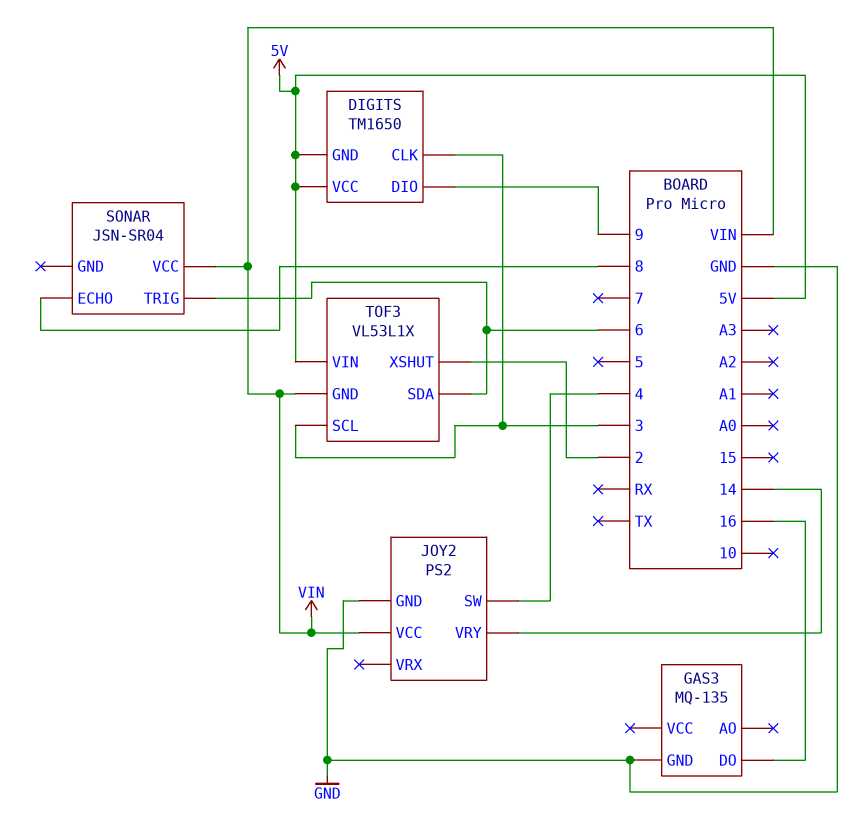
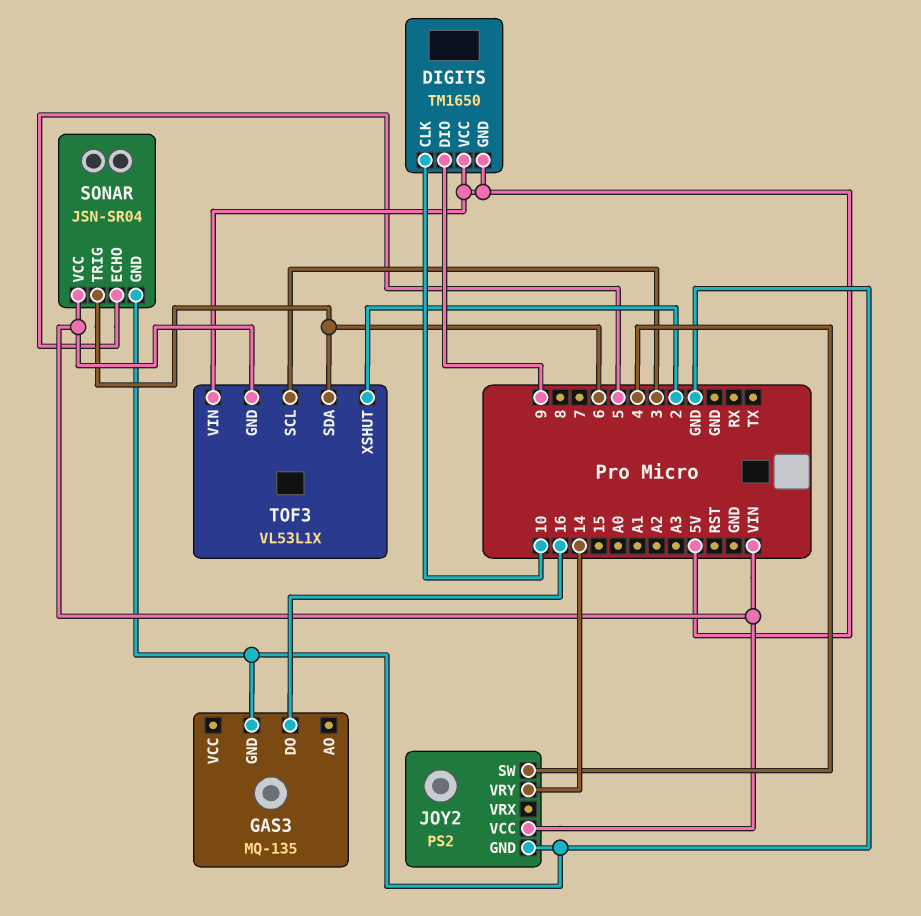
DIGITS pin CLK: 3 -> 10
SONAR pin ECHO: 8 -> 5
SONAR pin GND: none -> GND

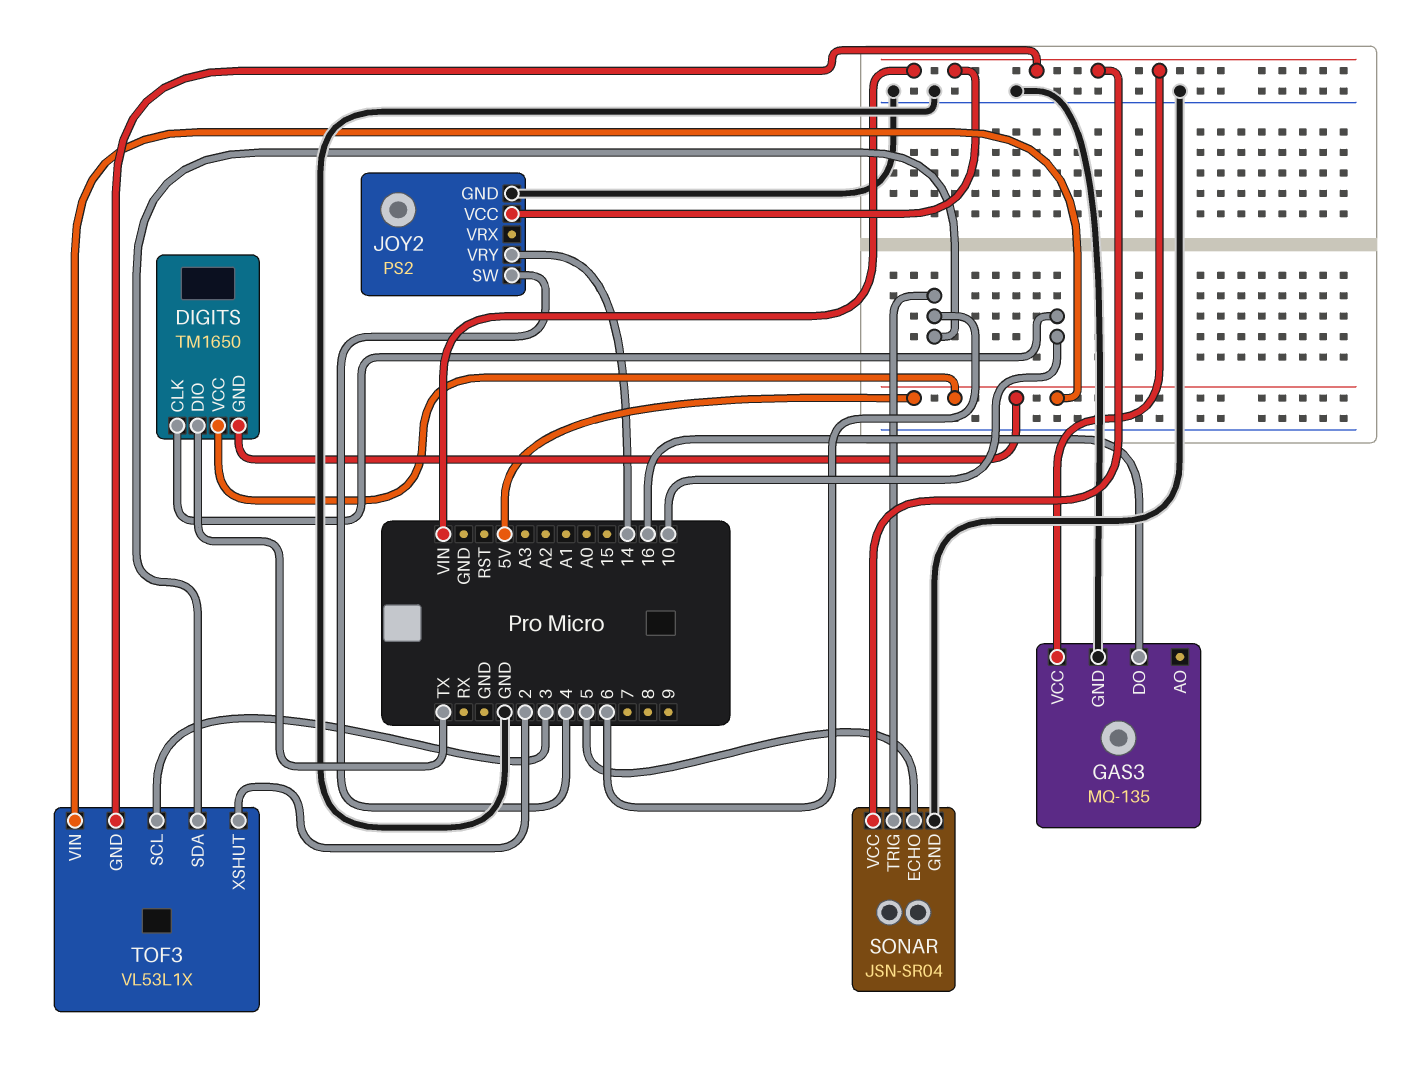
DIGITS pin DIO: 9 -> TX
GAS3 pin VCC: none -> VIN

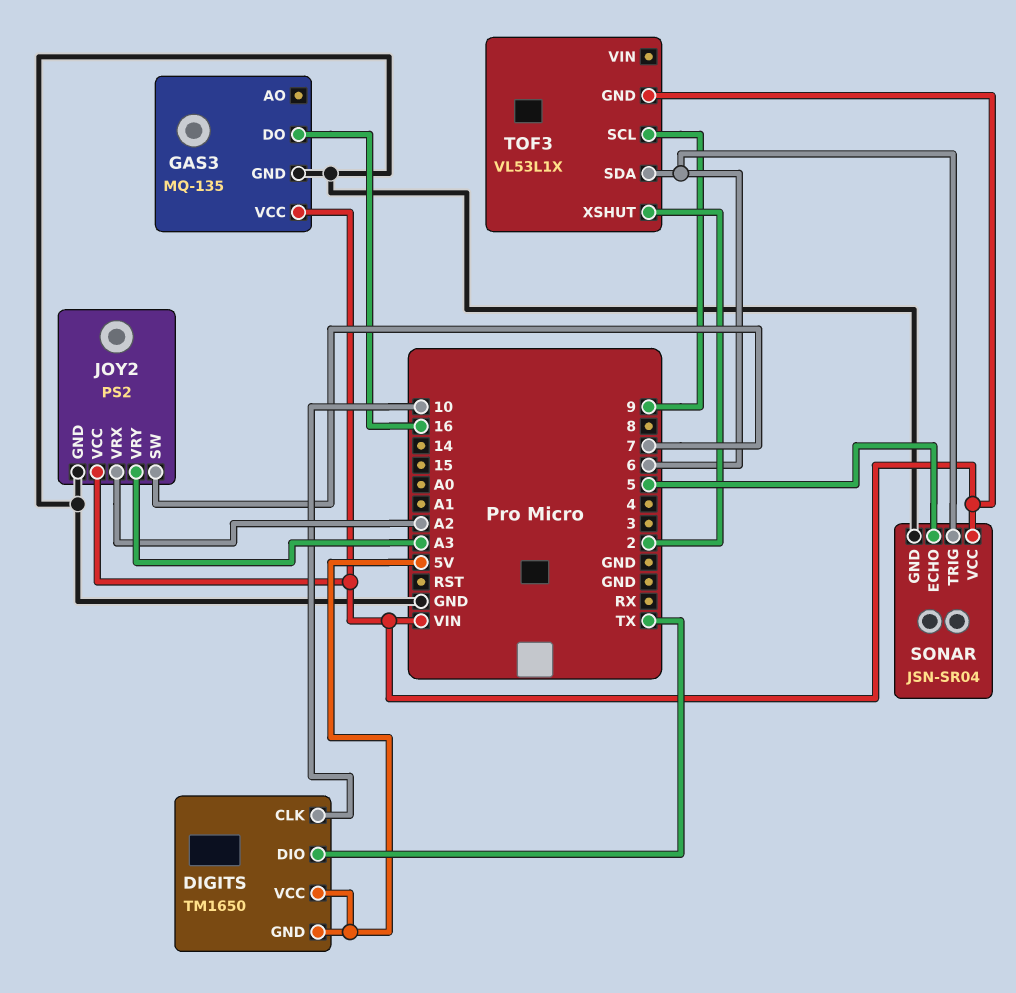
JOY2 pin SW: 4 -> 7
JOY2 pin VRX: none -> A2
JOY2 pin VRY: 14 -> A3
TOF3 pin SCL: 3 -> 9
TOF3 pin VIN: 5V -> none

